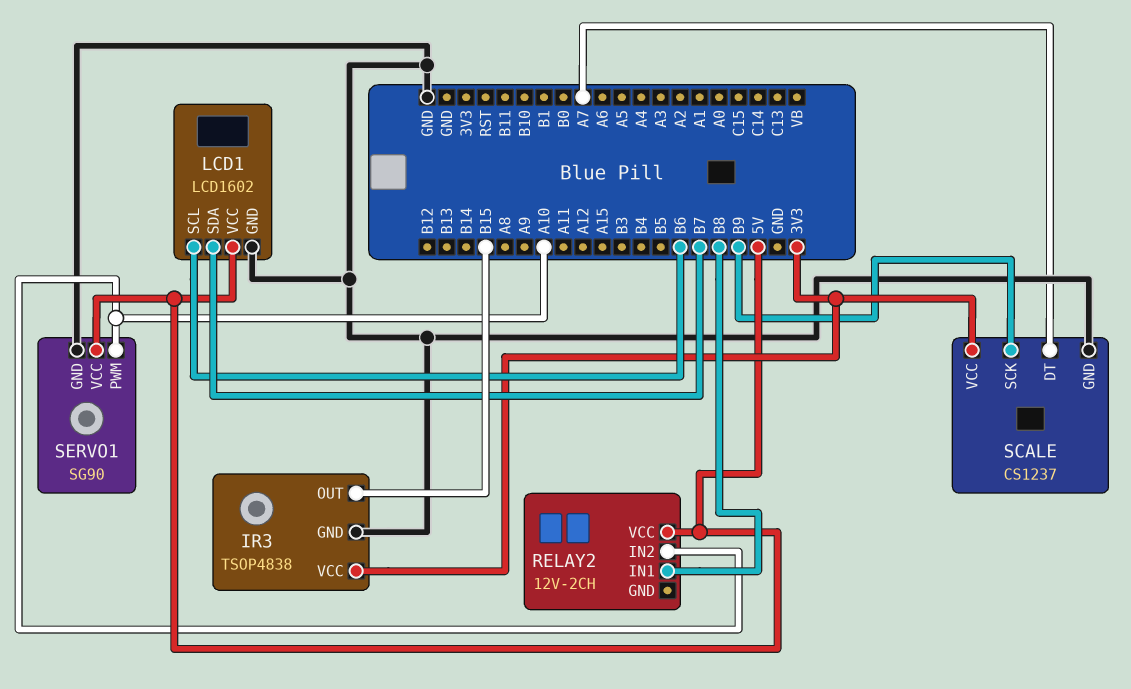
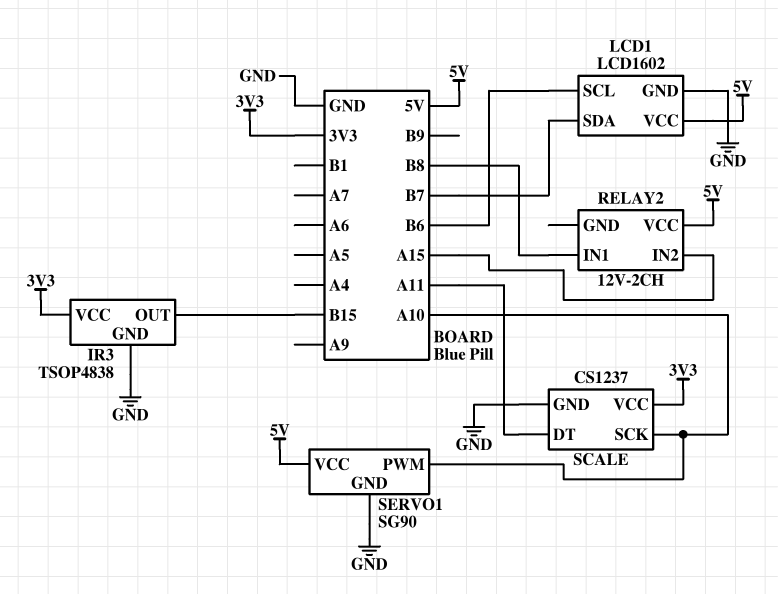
RELAY2 pin IN2: A10 -> A15
SCALE pin DT: A7 -> A11
SCALE pin SCK: B9 -> A10

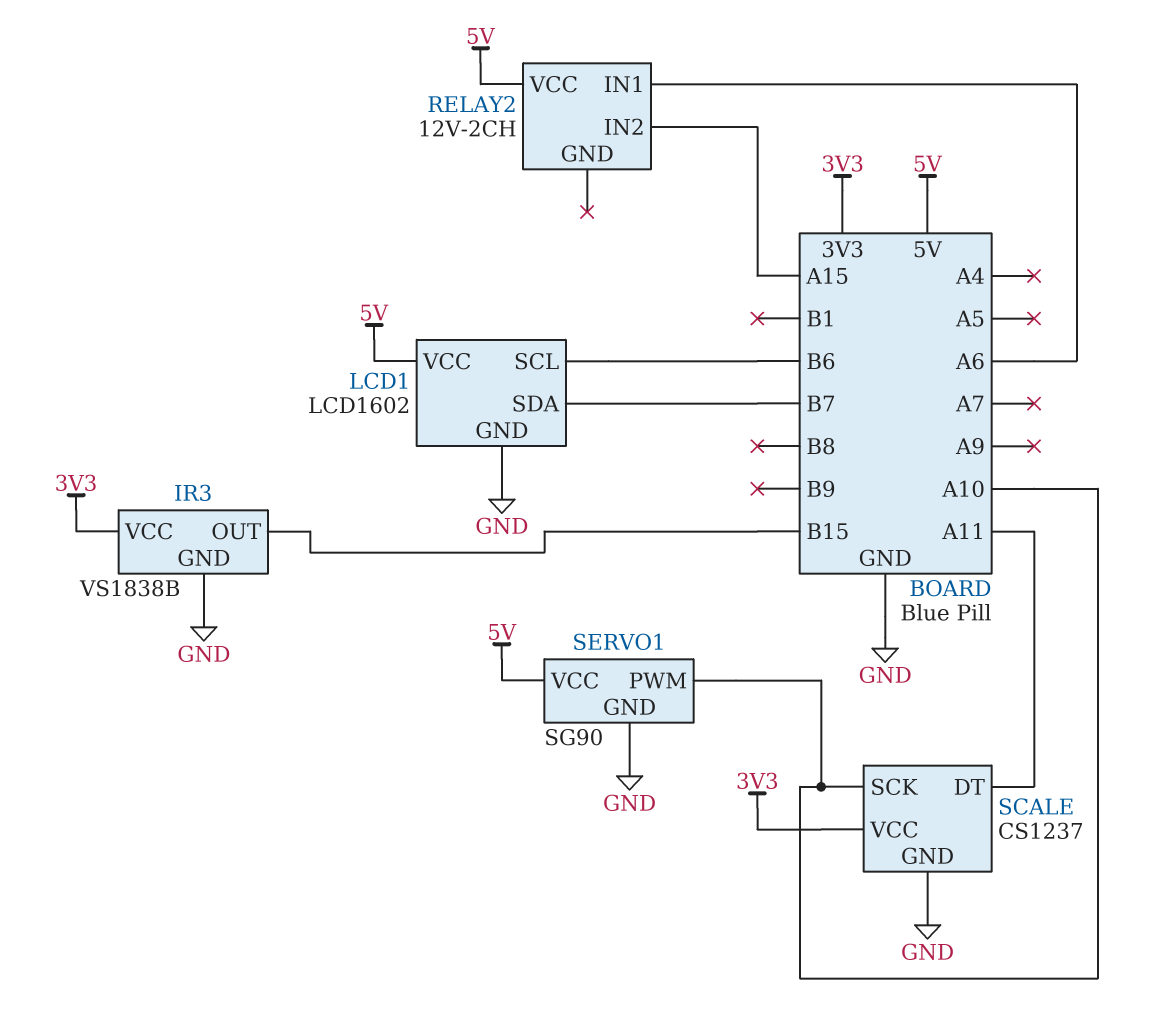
IR3: TSOP4838 -> VS1838B
RELAY2 pin IN1: B8 -> A6

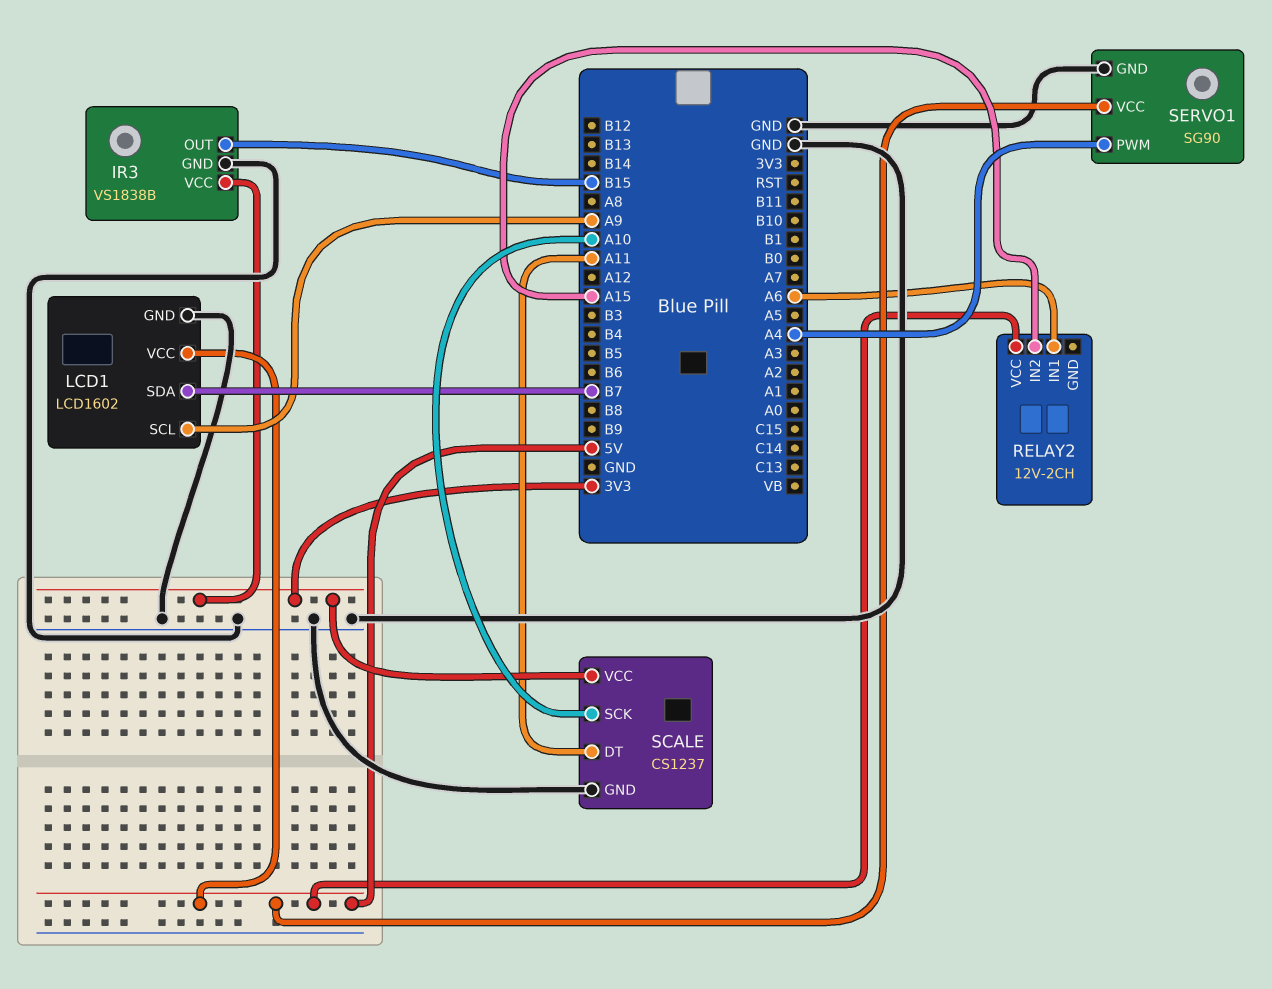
LCD1 pin SCL: B6 -> A9
SERVO1 pin PWM: A10 -> A4

